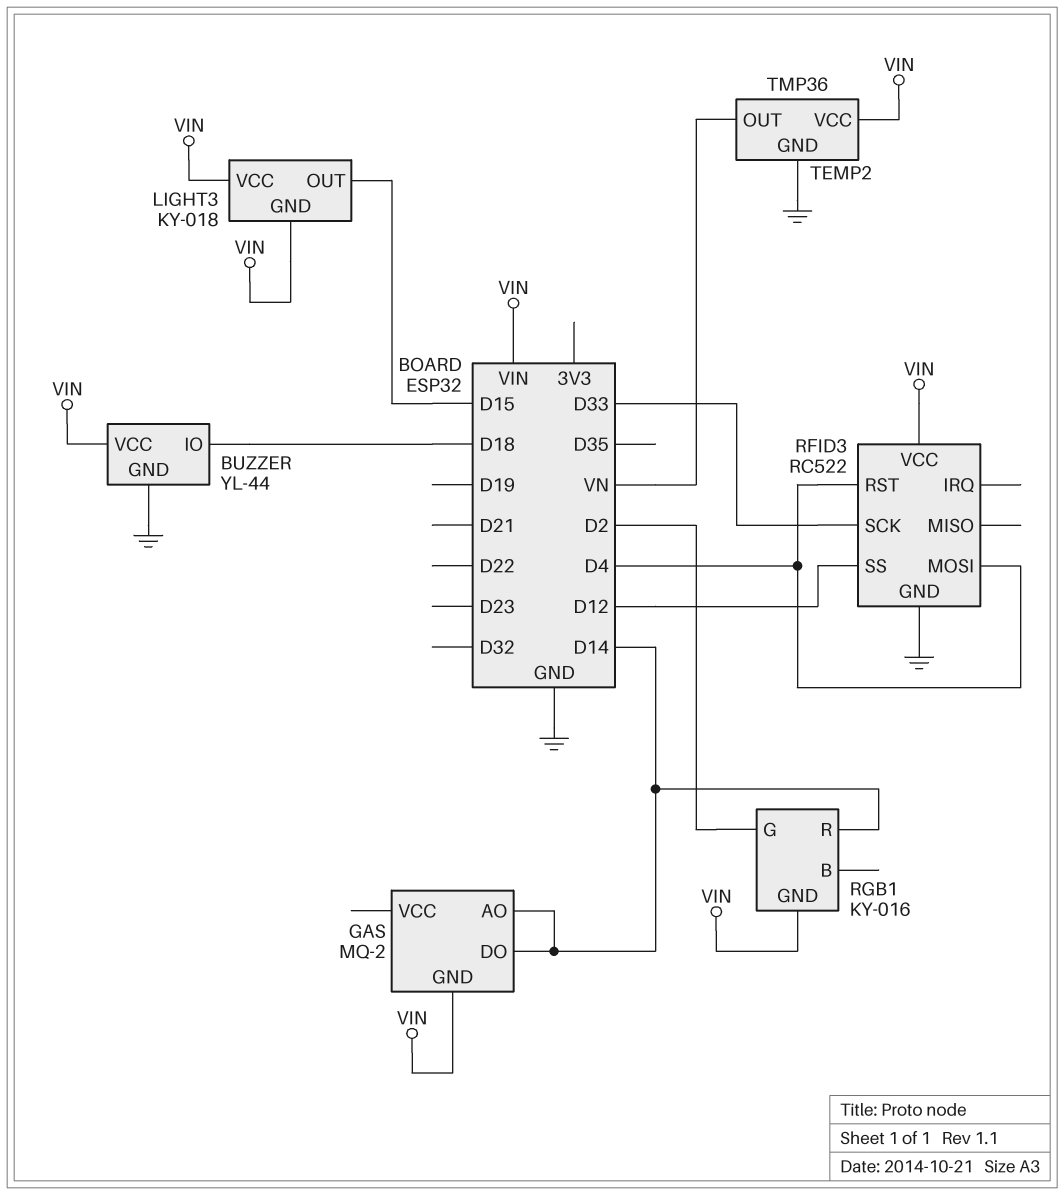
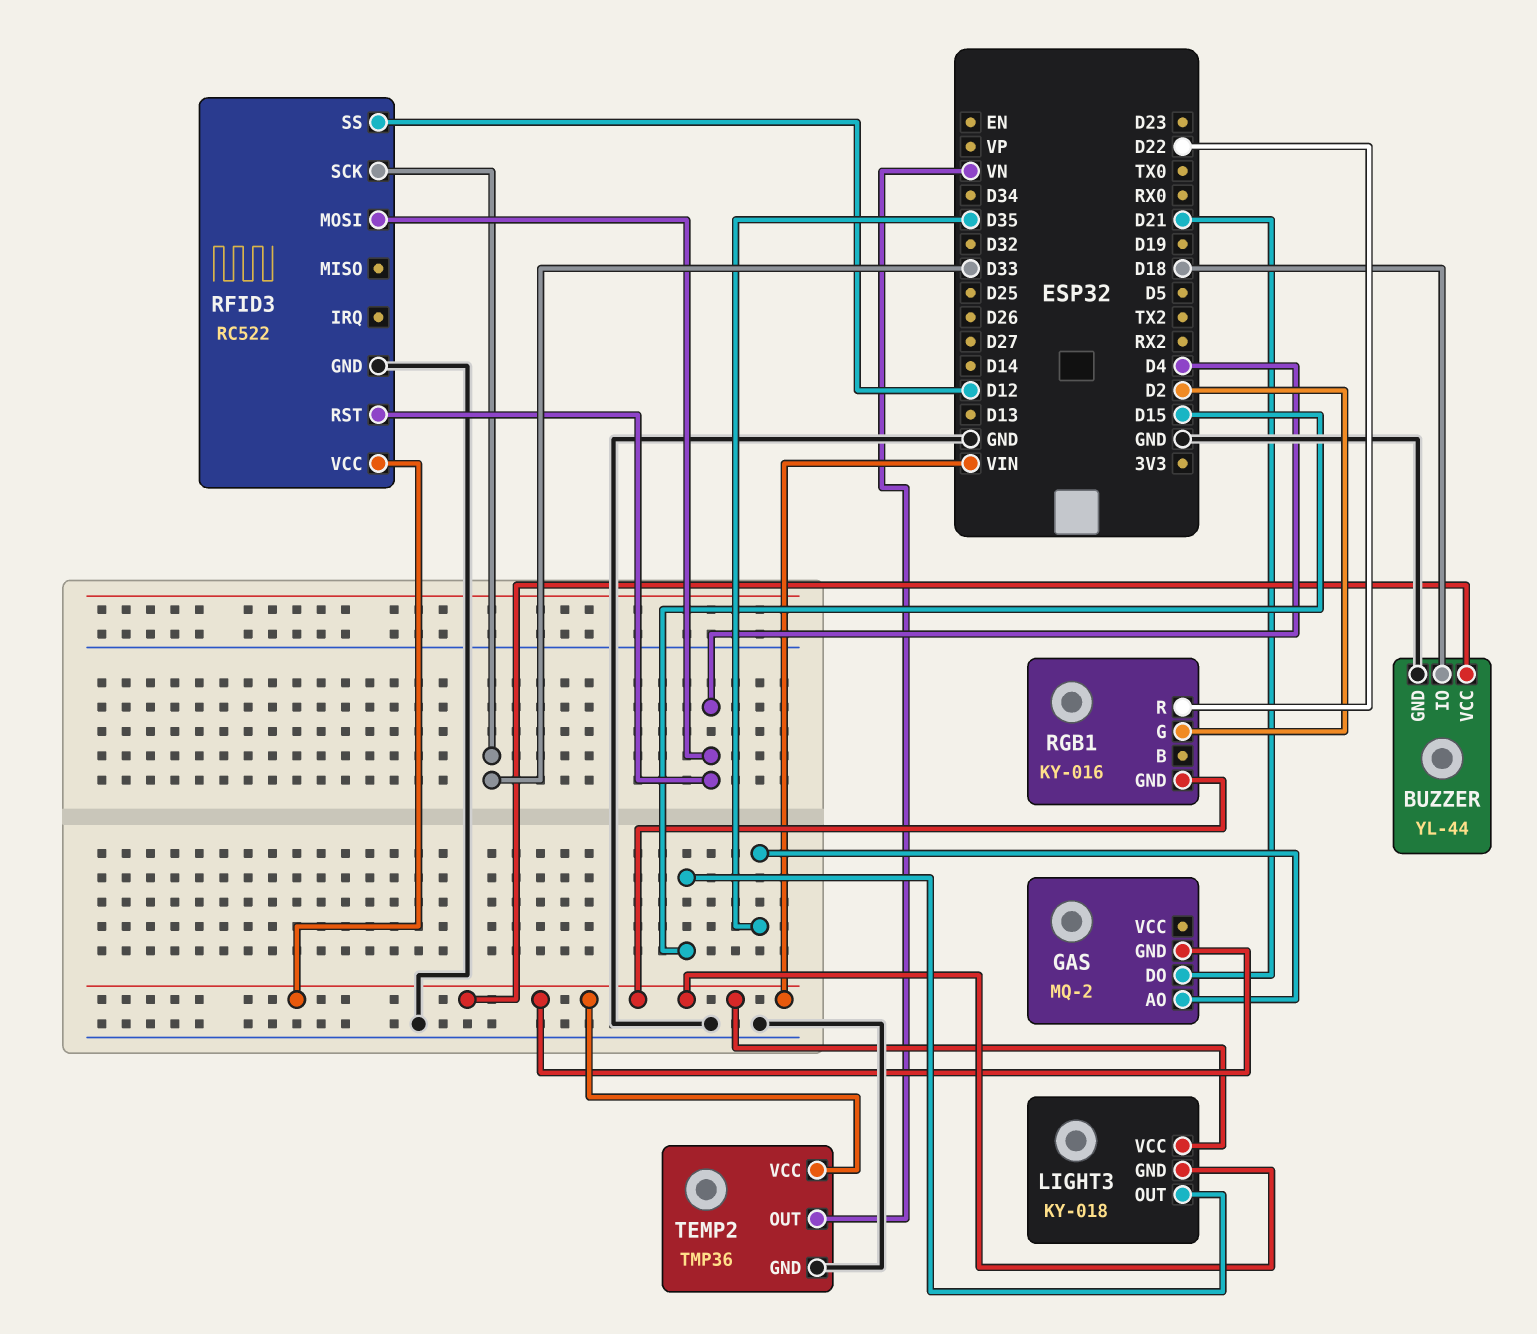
GAS pin AO: D14 -> D35
GAS pin DO: D14 -> D21
RGB1 pin R: D14 -> D22

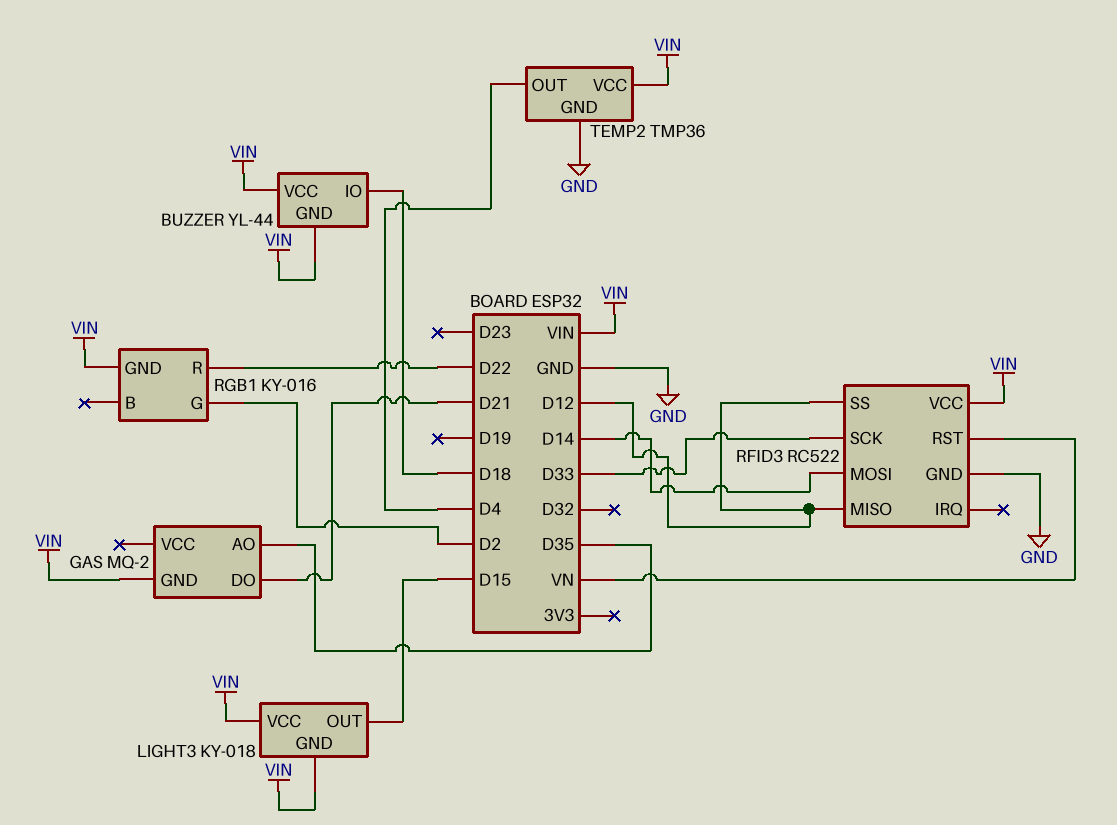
BUZZER pin GND: GND -> VIN
RFID3 pin MISO: none -> D12
RFID3 pin MOSI: D4 -> D14
RFID3 pin RST: D4 -> VN
TEMP2 pin OUT: VN -> D4

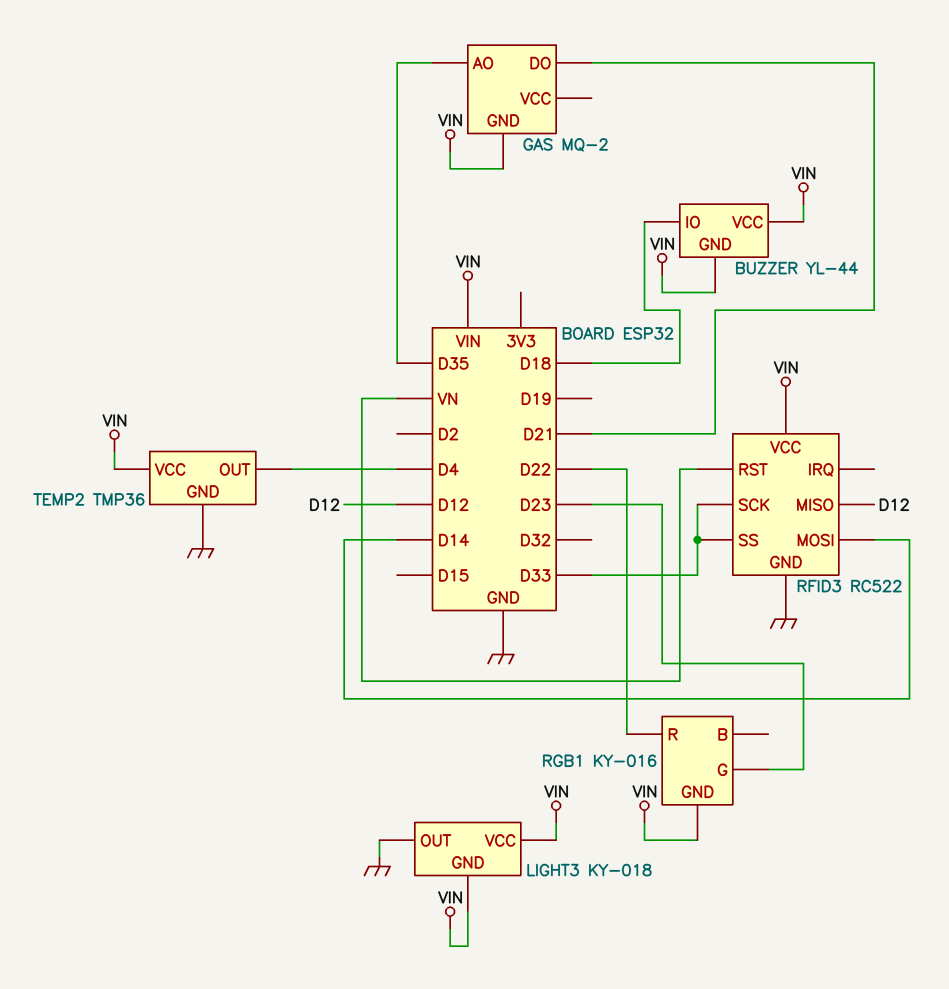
LIGHT3 pin OUT: D15 -> GND
RFID3 pin SS: D12 -> D33
RGB1 pin G: D2 -> D23

